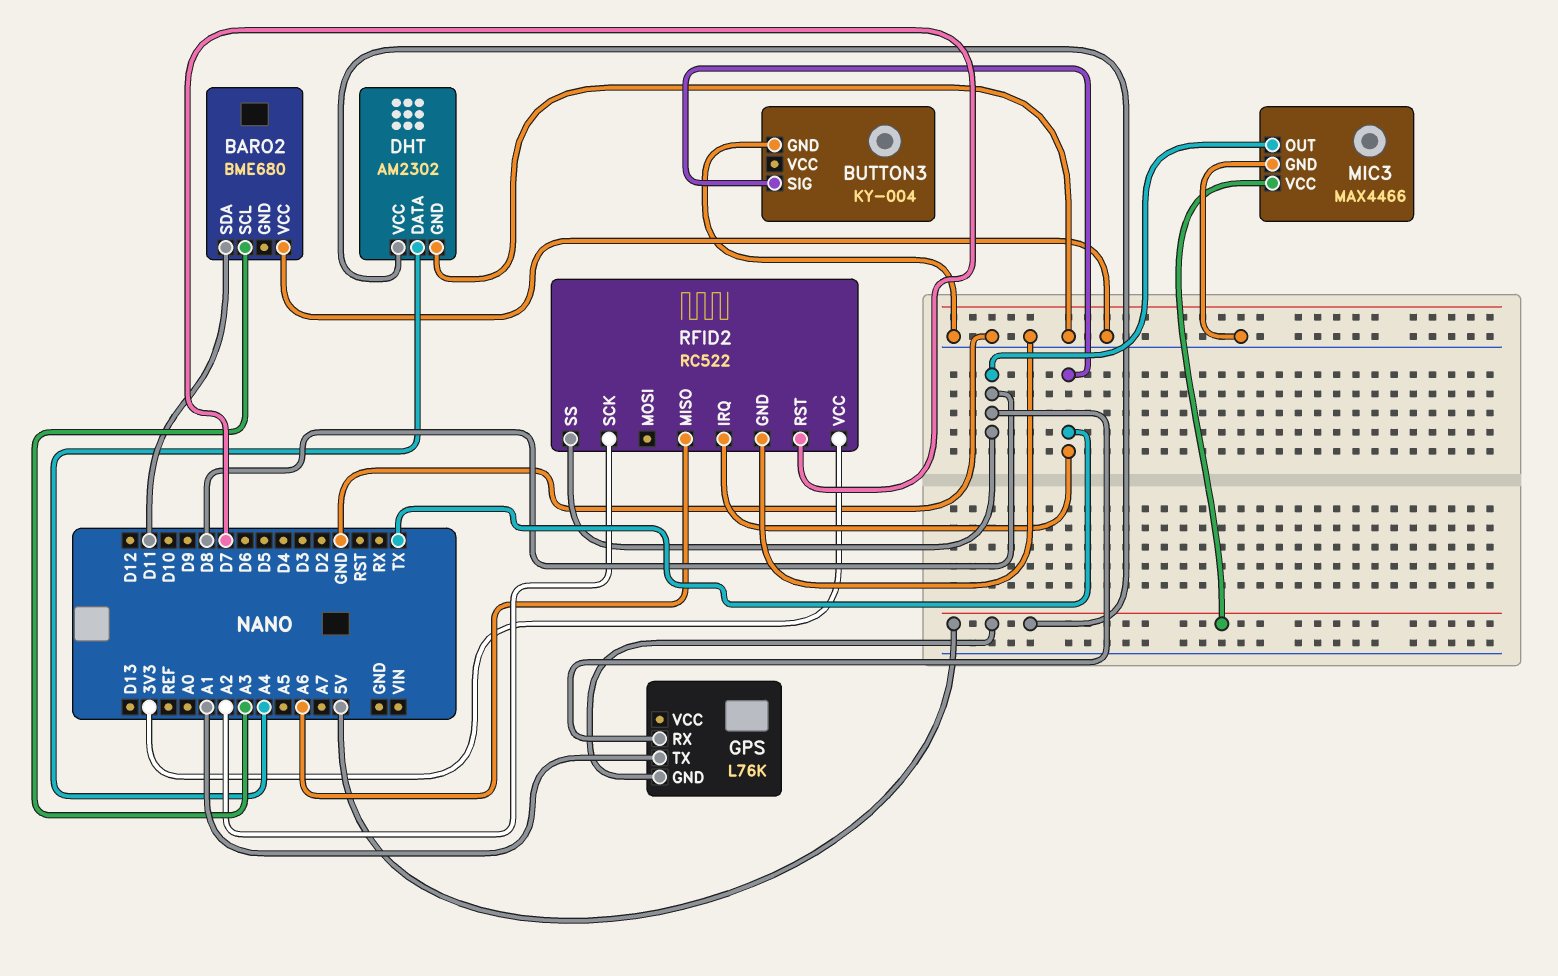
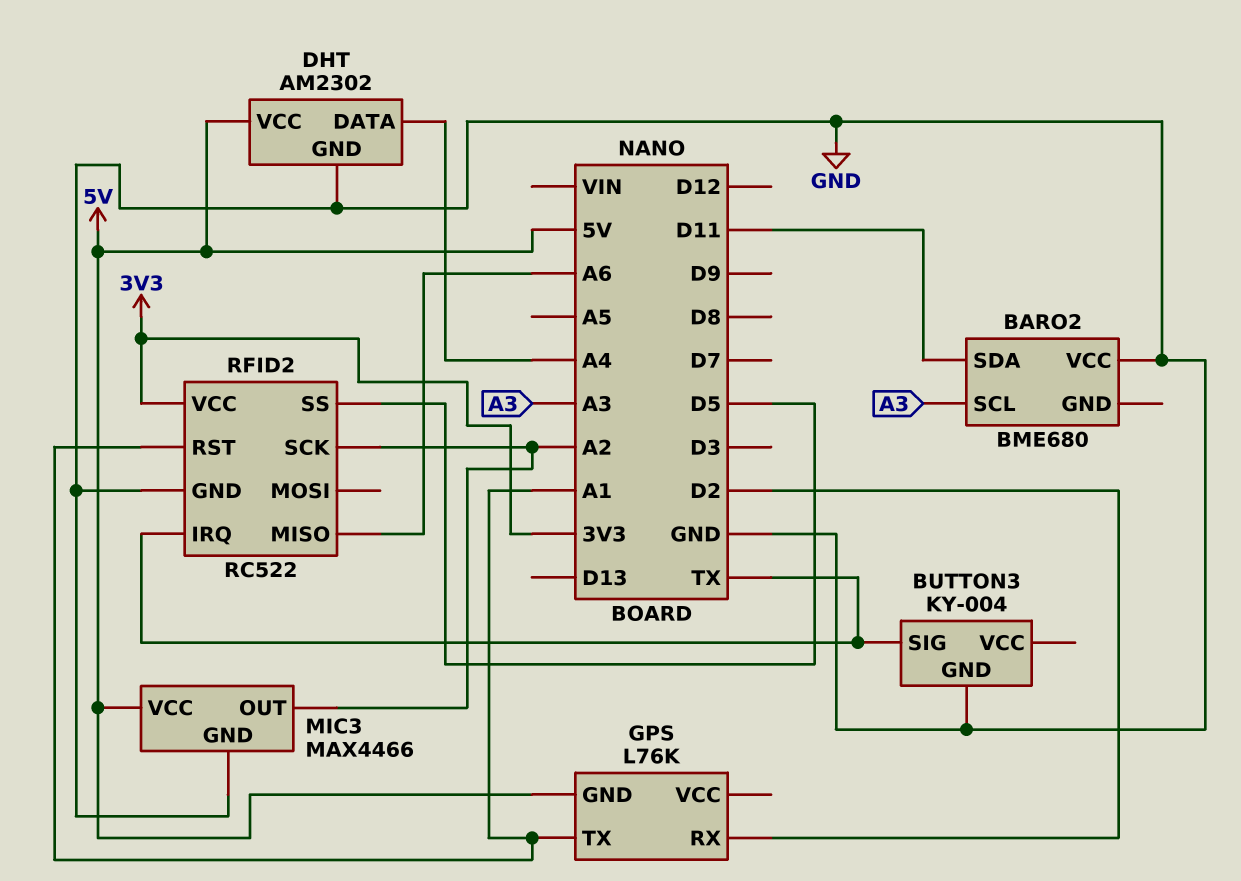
GPS pin RX: D8 -> D2
MIC3 pin OUT: D8 -> A2
RFID2 pin RST: D7 -> A1
RFID2 pin SS: D8 -> D5

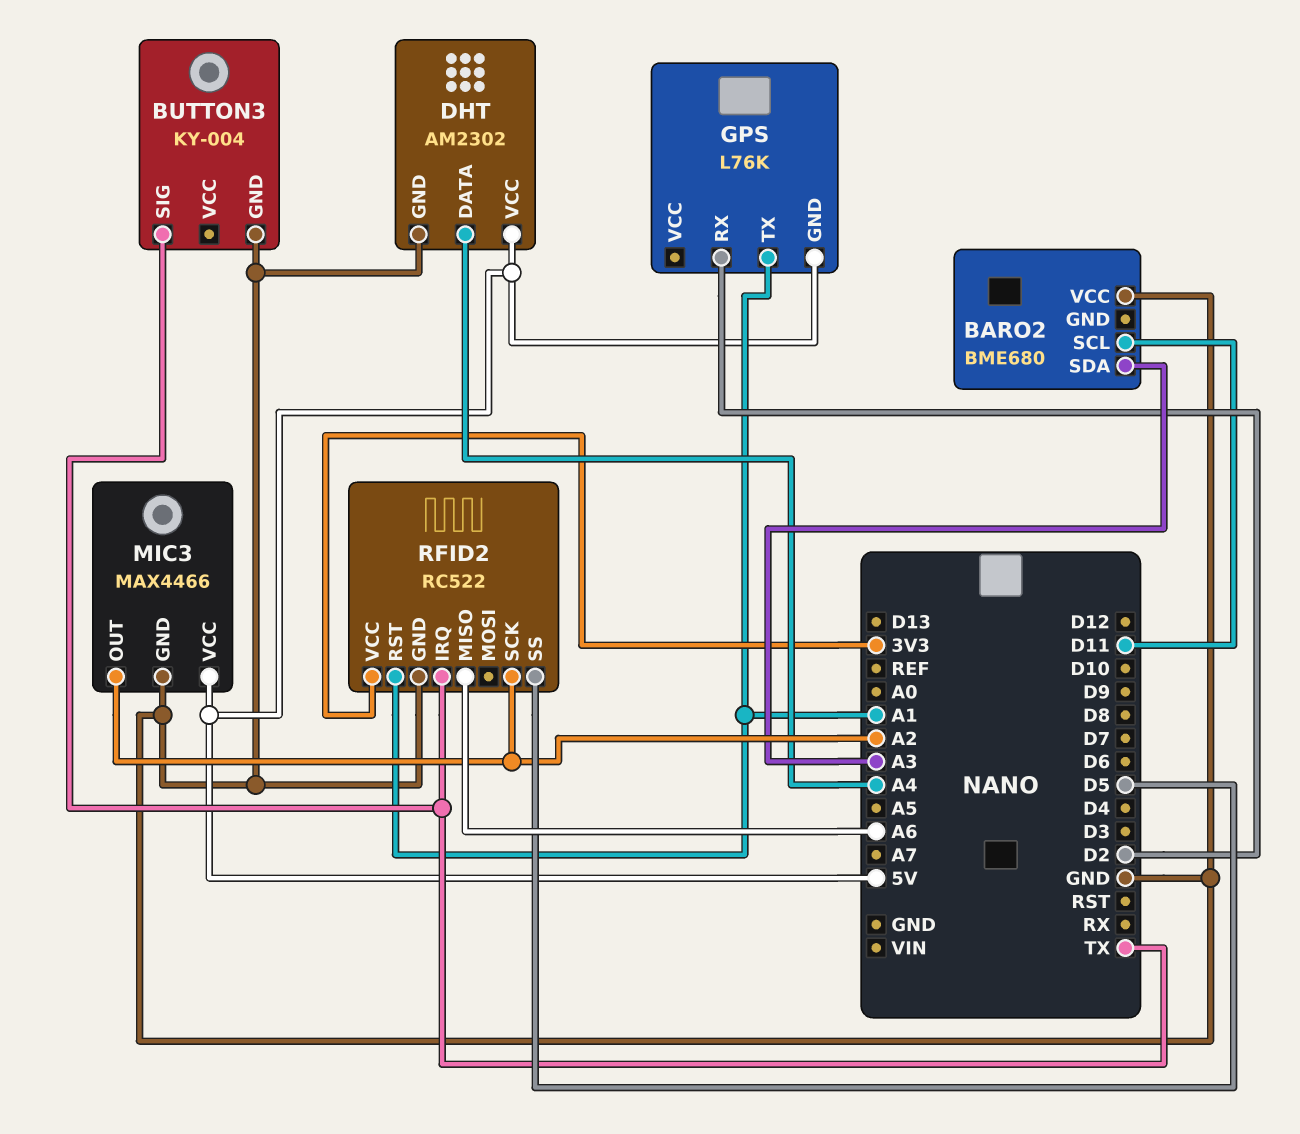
BARO2 pin SCL: A3 -> D11
BARO2 pin SDA: D11 -> A3

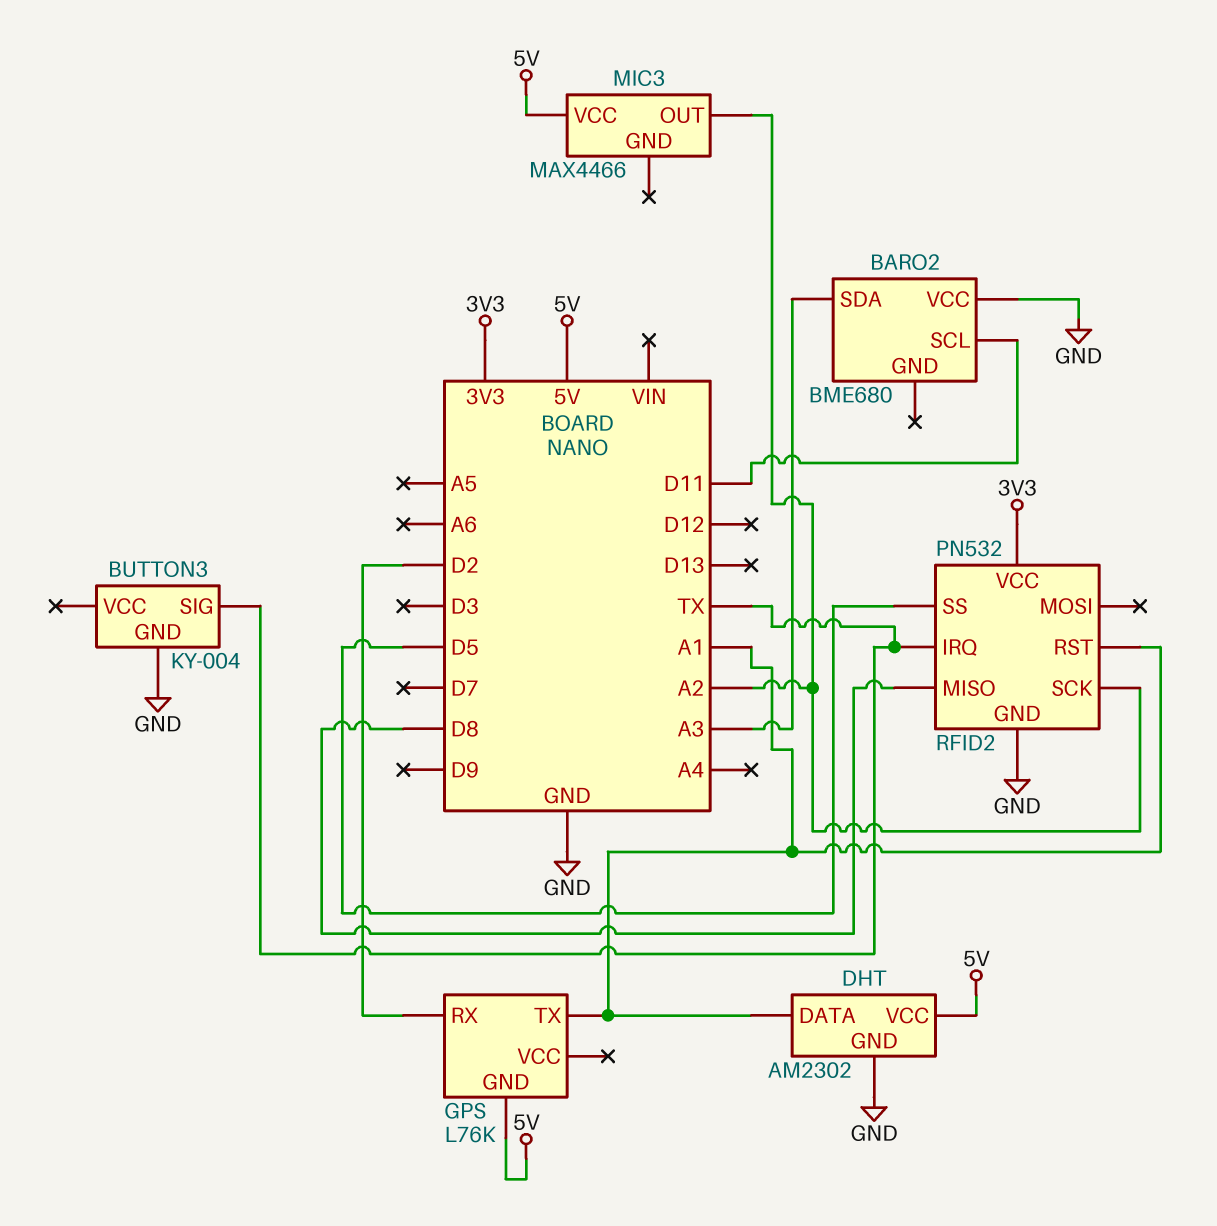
DHT pin DATA: A4 -> A1
MIC3 pin GND: GND -> none
RFID2: RC522 -> PN532
RFID2 pin MISO: A6 -> D8

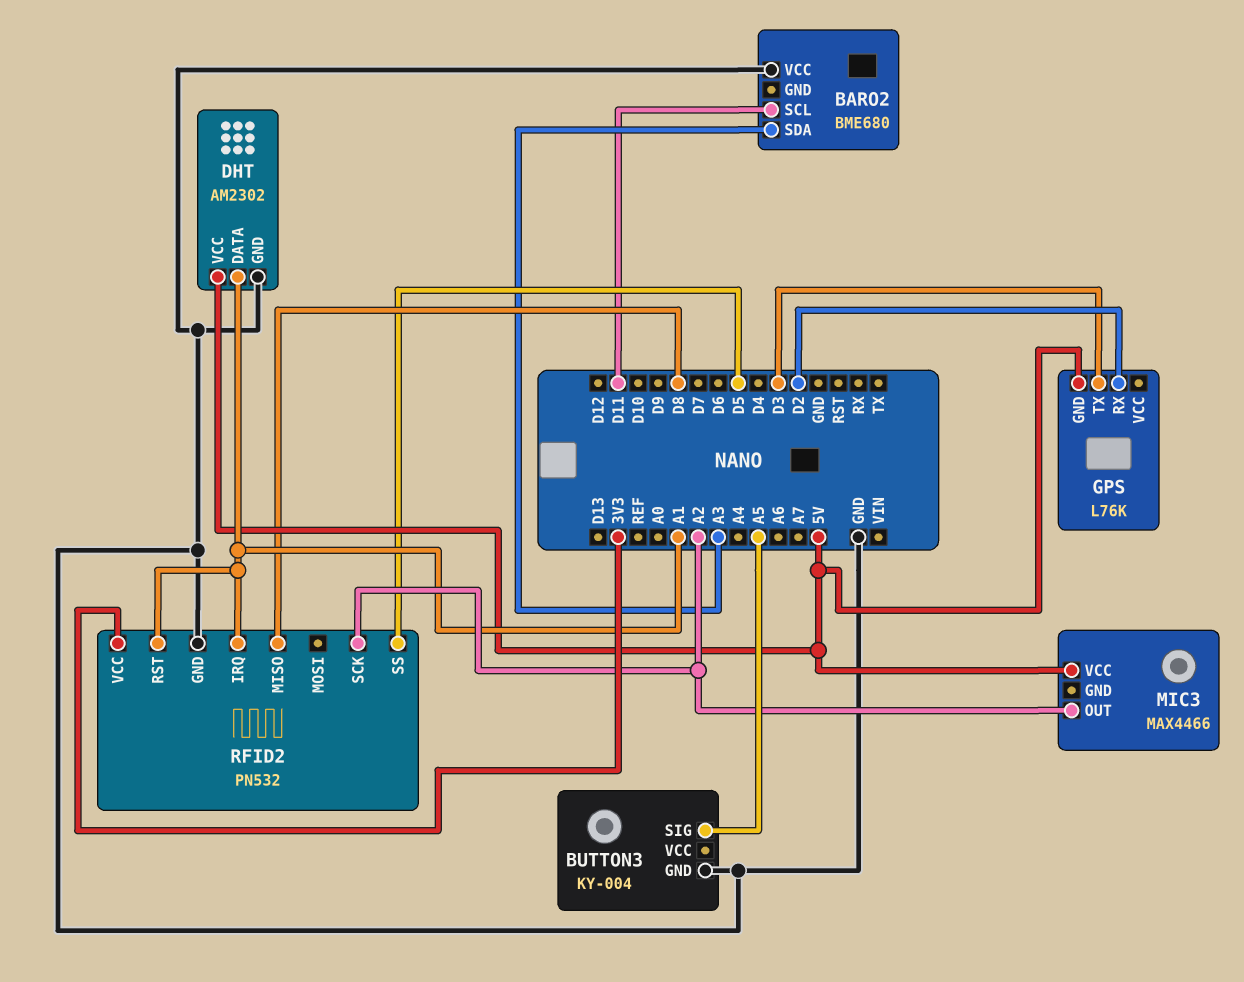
BUTTON3 pin SIG: TX -> A5
GPS pin TX: A1 -> D3
RFID2 pin IRQ: TX -> A1

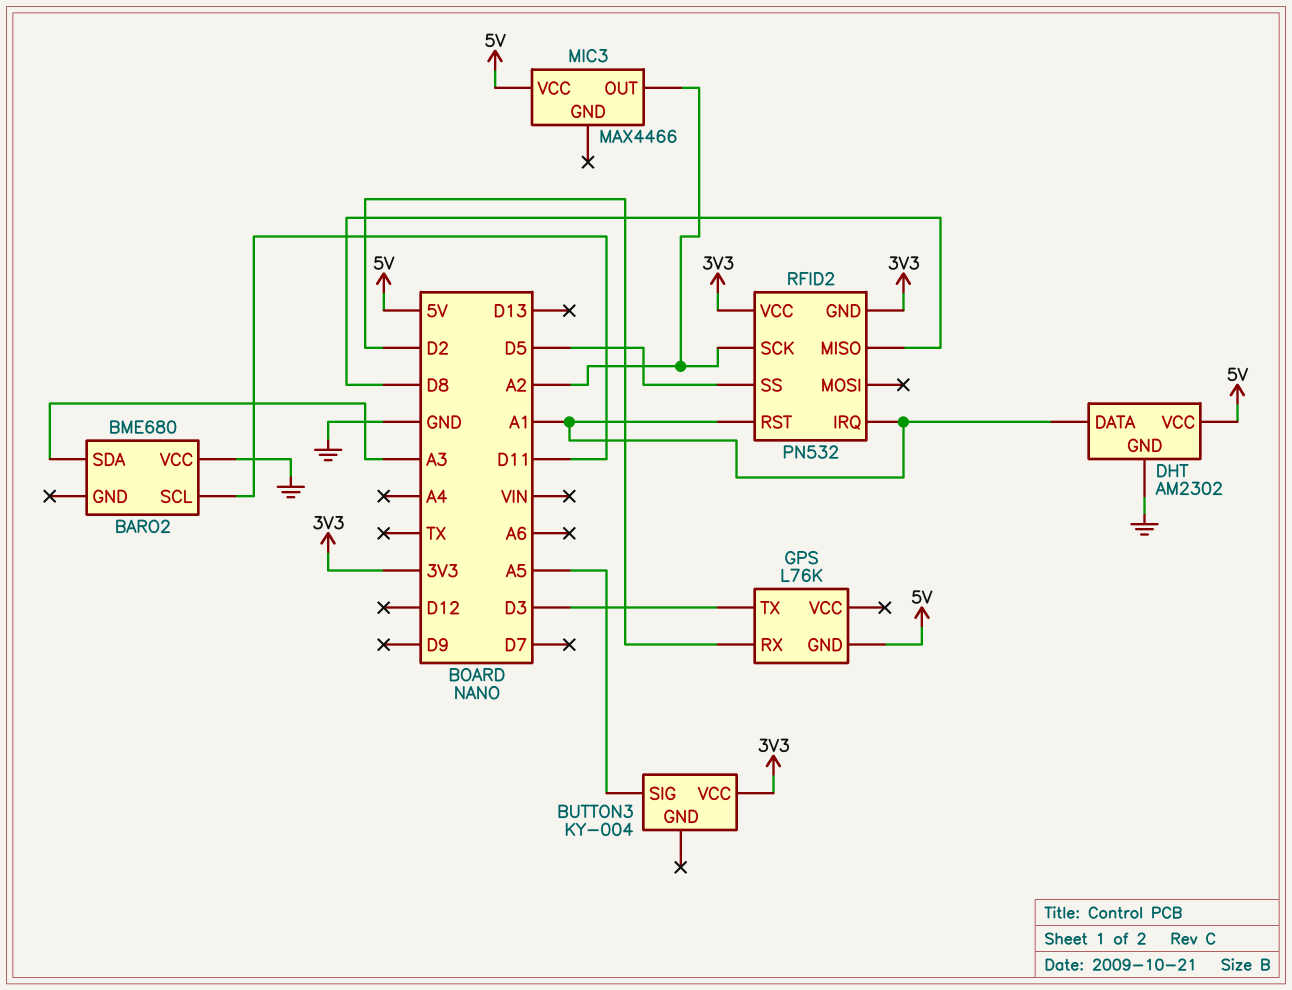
BUTTON3 pin GND: GND -> none
BUTTON3 pin VCC: none -> 3V3
RFID2 pin GND: GND -> 3V3

